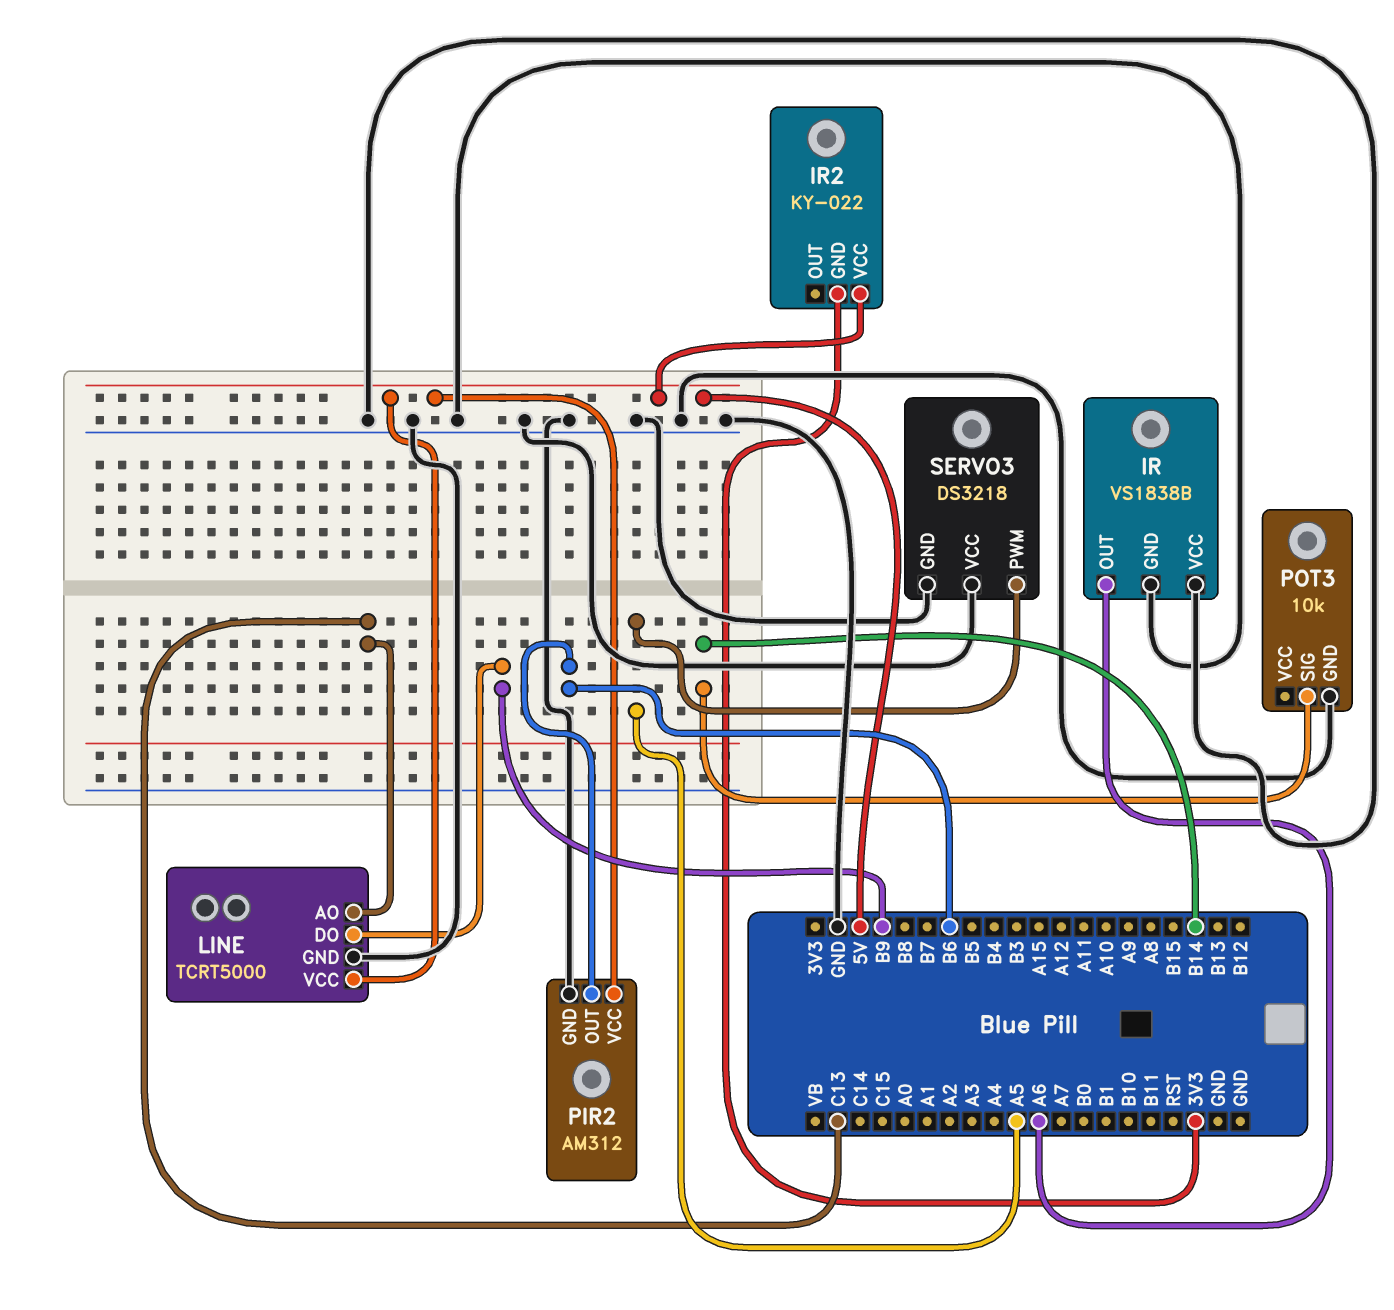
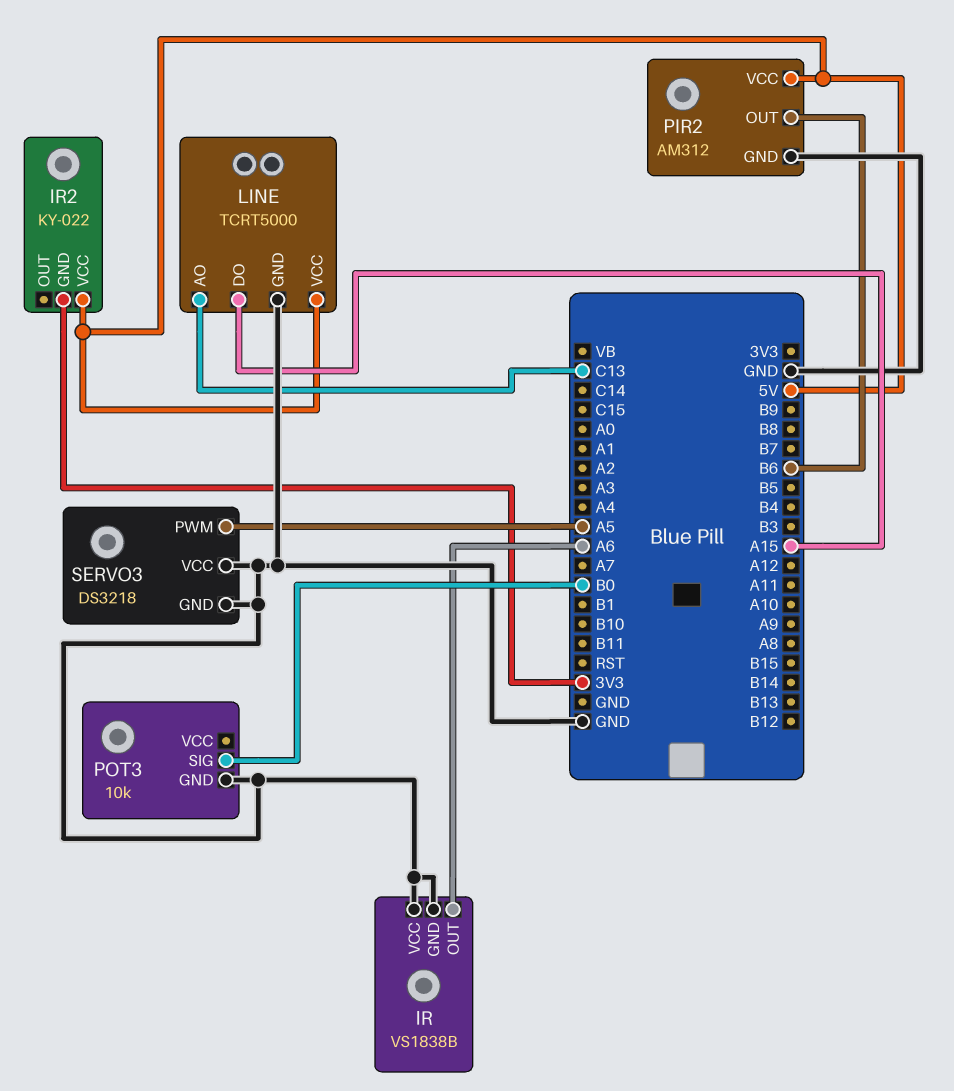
LINE pin DO: B9 -> A15
POT3 pin SIG: B14 -> B0

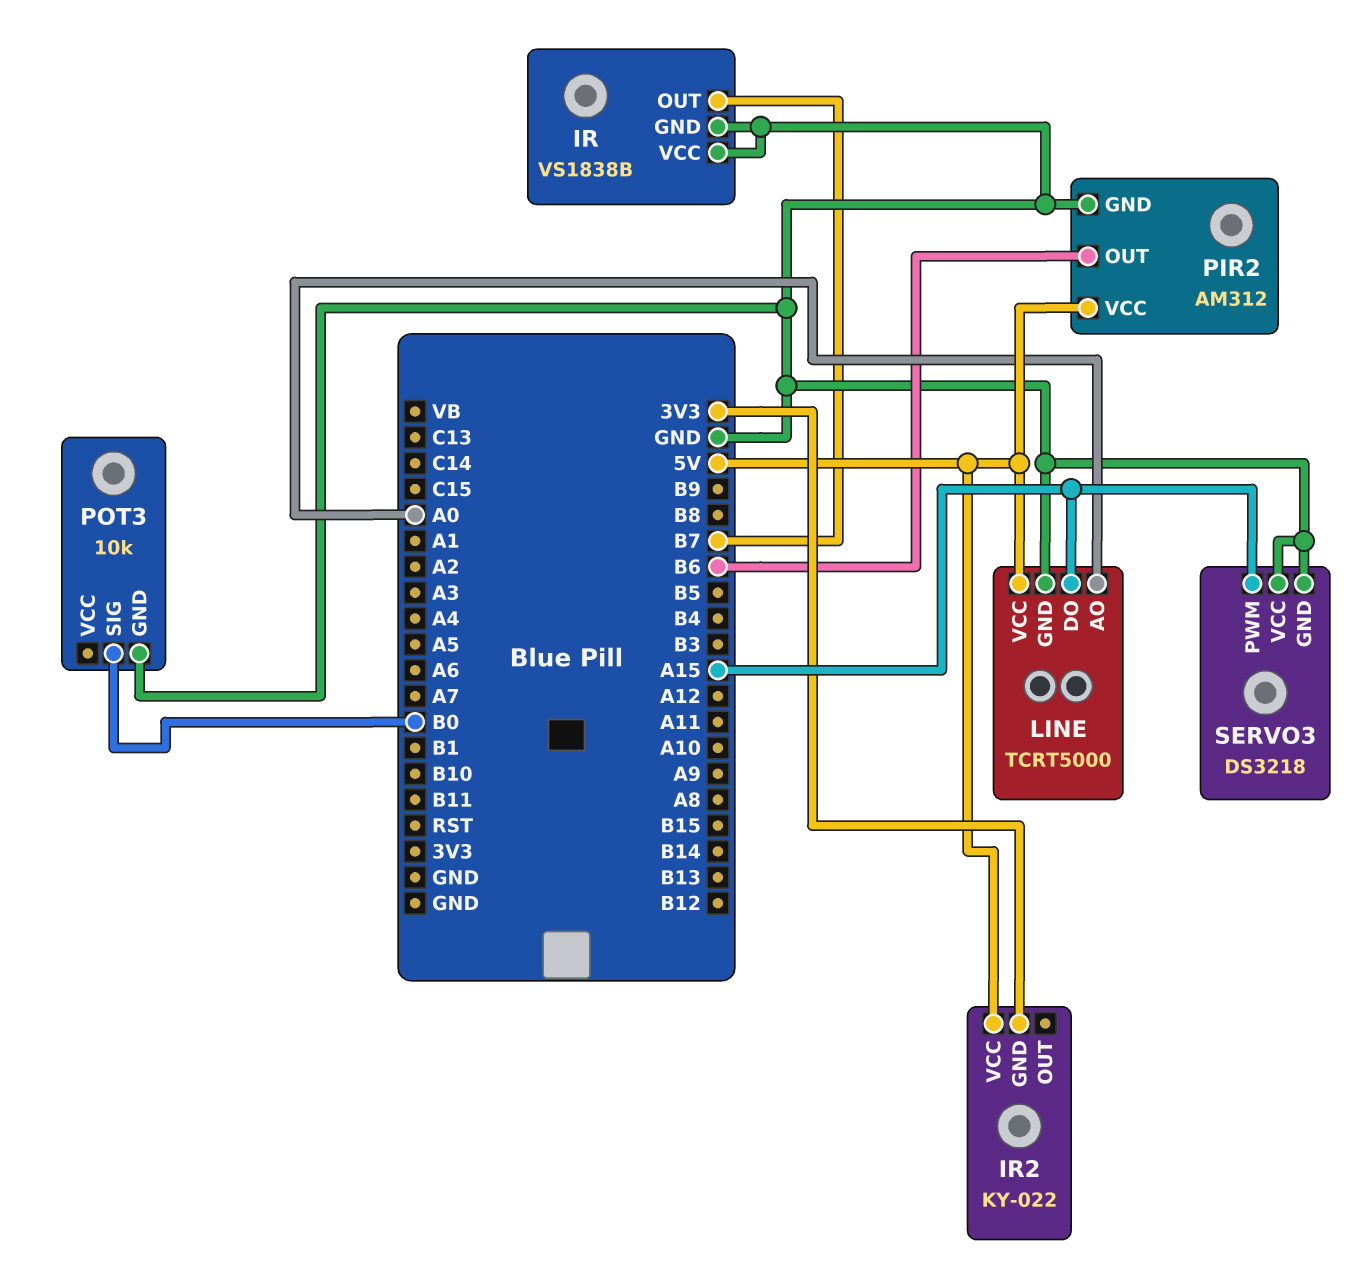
IR pin OUT: A6 -> B7
LINE pin AO: C13 -> A0
SERVO3 pin PWM: A5 -> A15

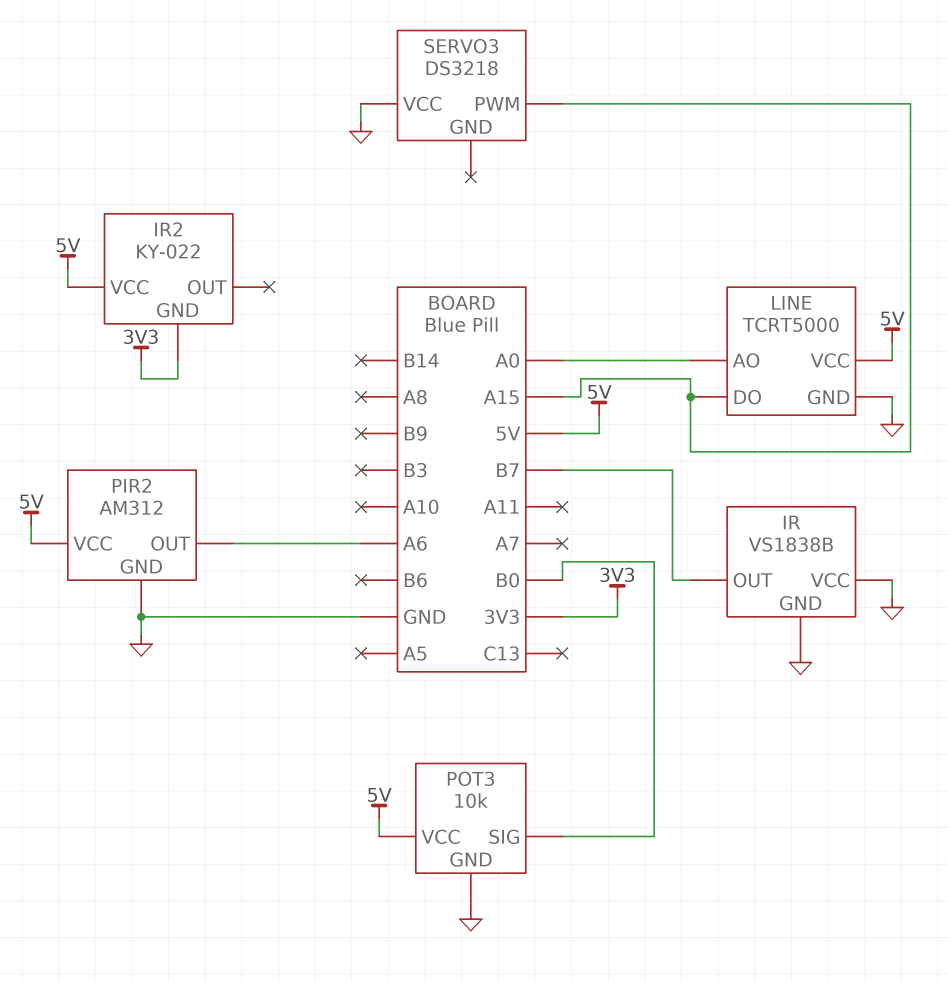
PIR2 pin OUT: B6 -> A6
POT3 pin VCC: none -> 5V
SERVO3 pin GND: GND -> none

